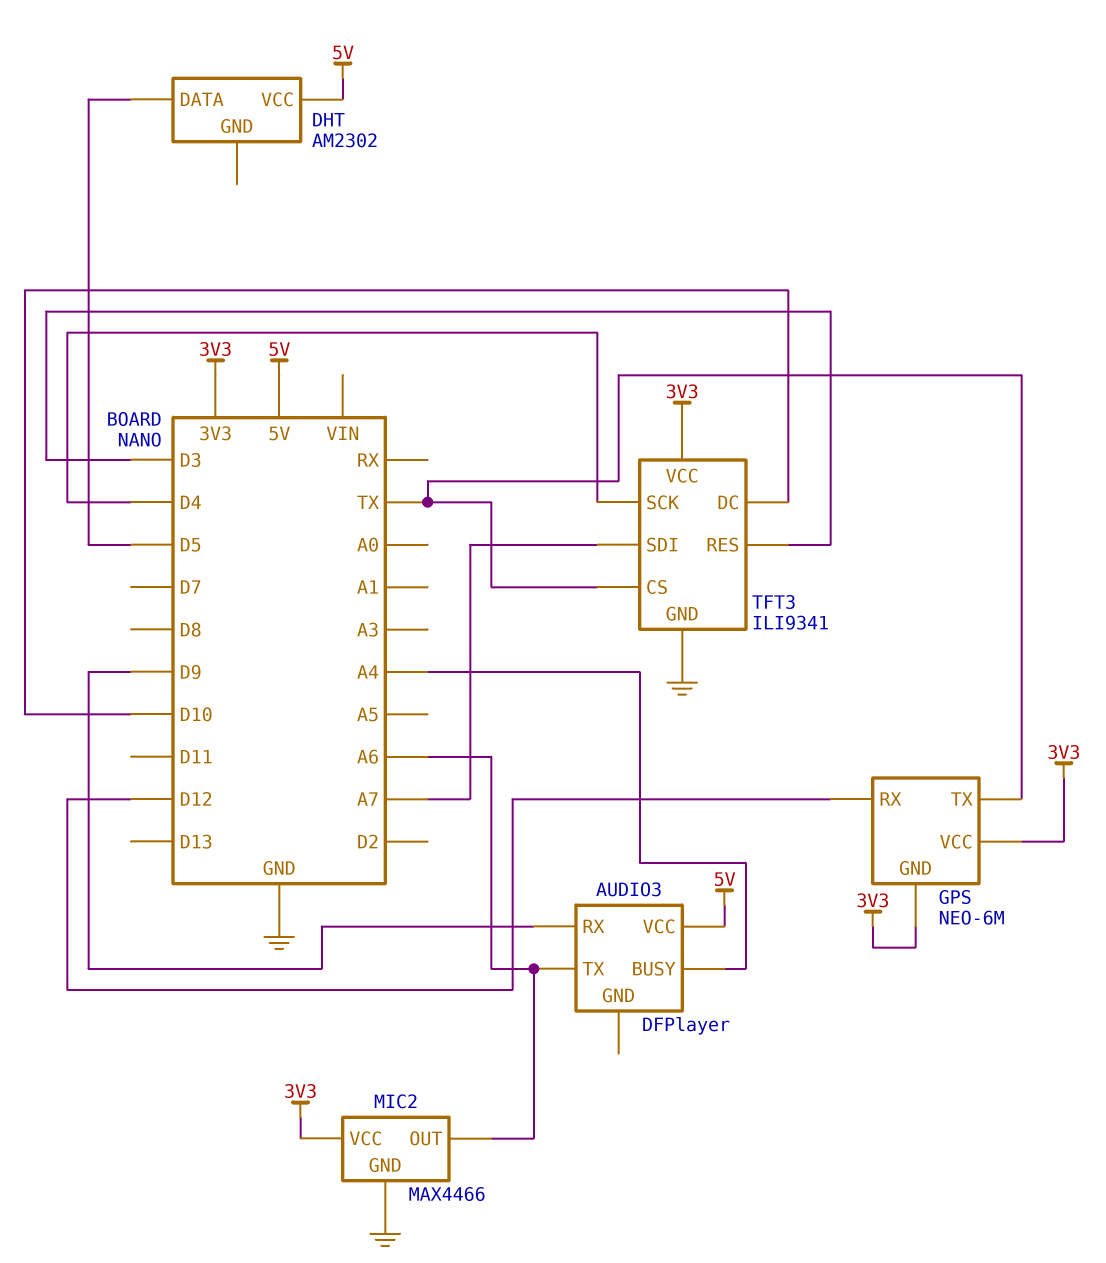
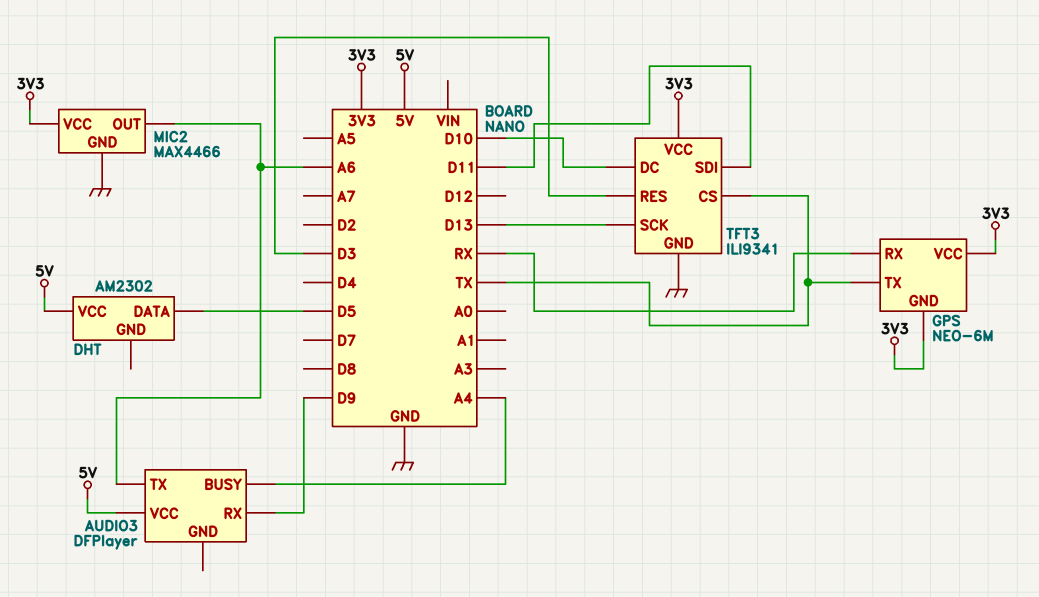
GPS pin RX: D12 -> RX
TFT3 pin SCK: D4 -> D13
TFT3 pin SDI: A7 -> D11

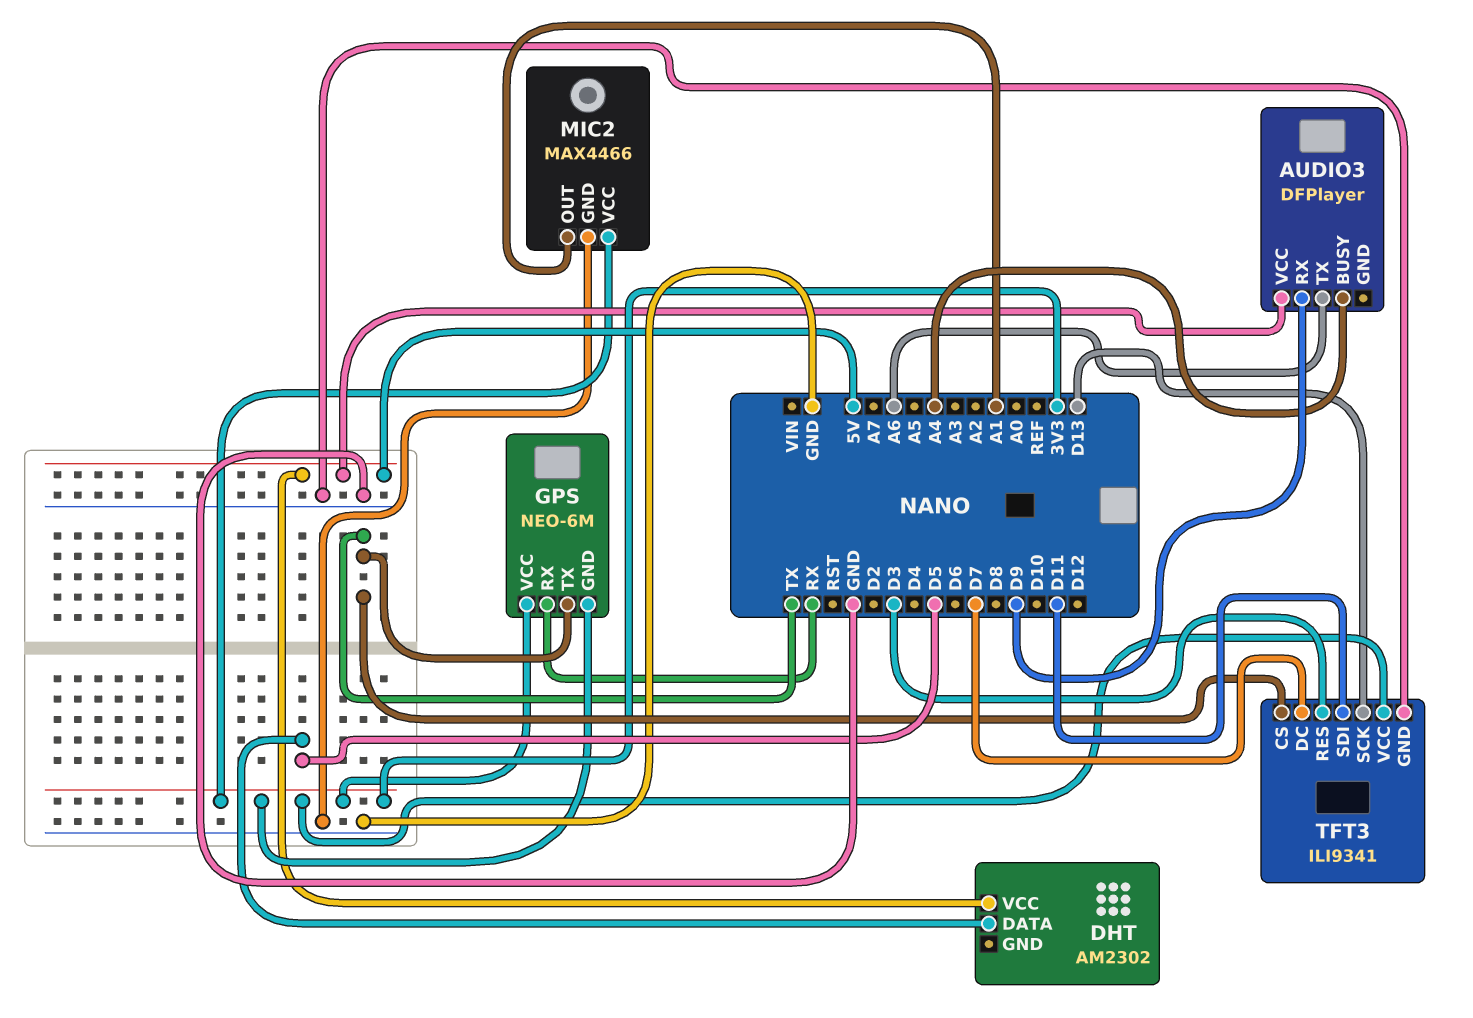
MIC2 pin OUT: A6 -> A1
TFT3 pin DC: D10 -> D7

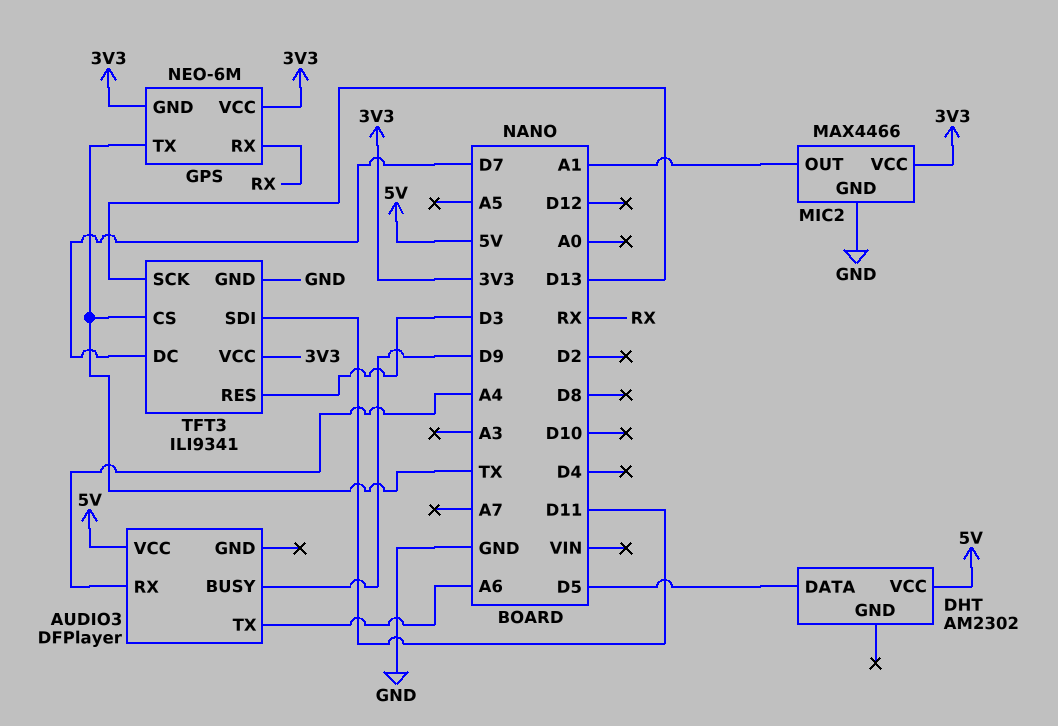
AUDIO3 pin BUSY: A4 -> D9
AUDIO3 pin RX: D9 -> A4

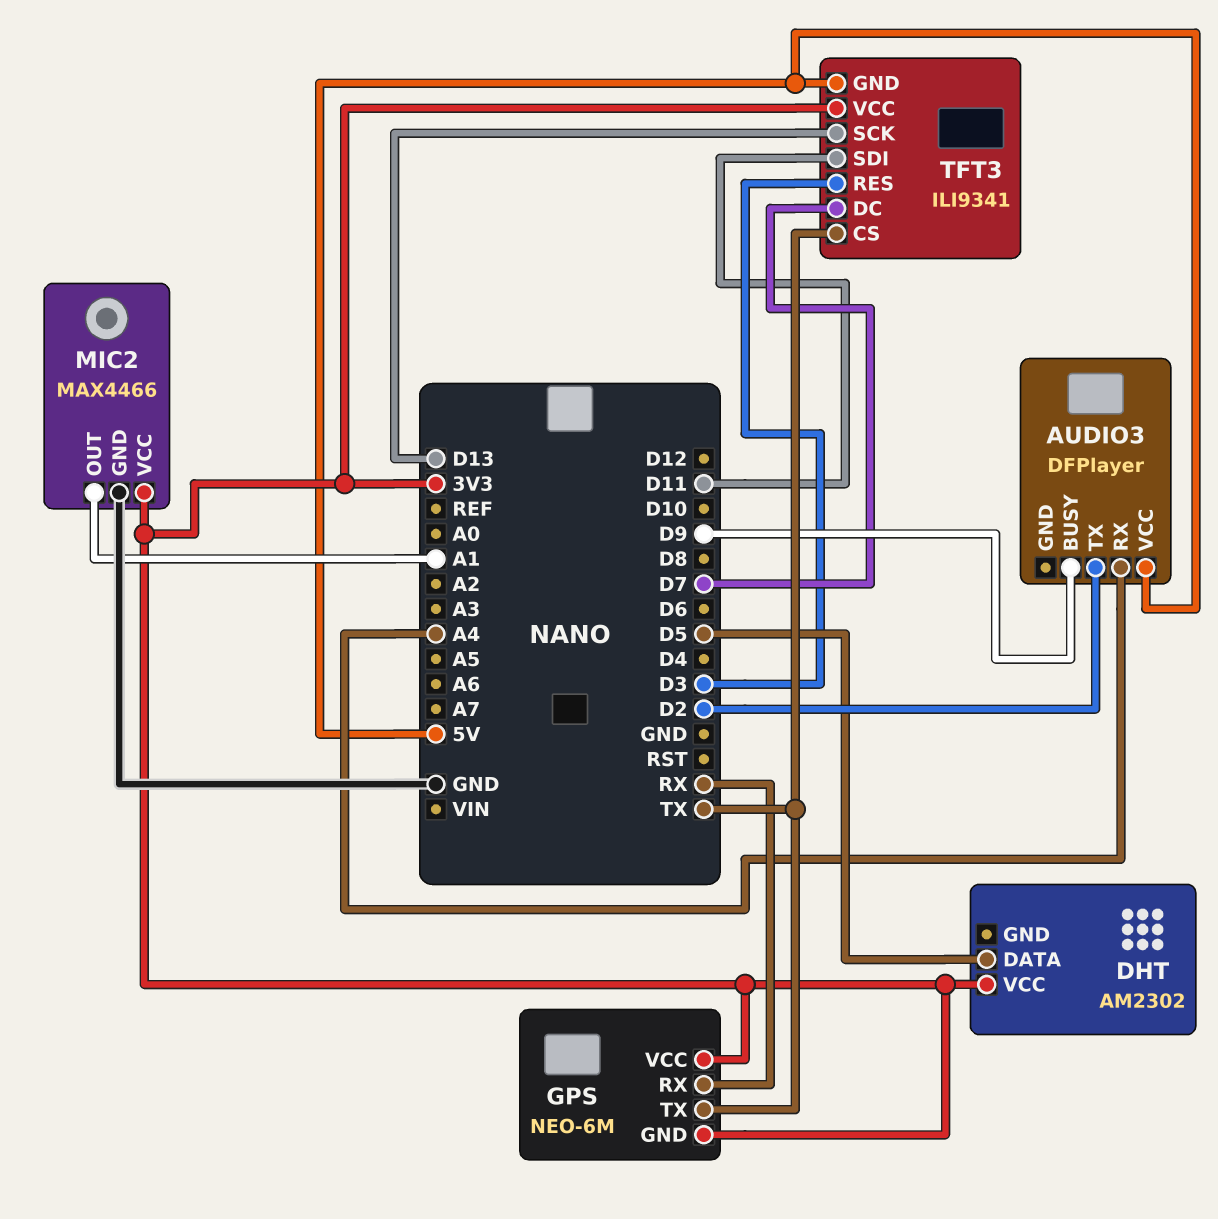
AUDIO3 pin TX: A6 -> D2
DHT pin VCC: 5V -> 3V3
TFT3 pin GND: GND -> 5V

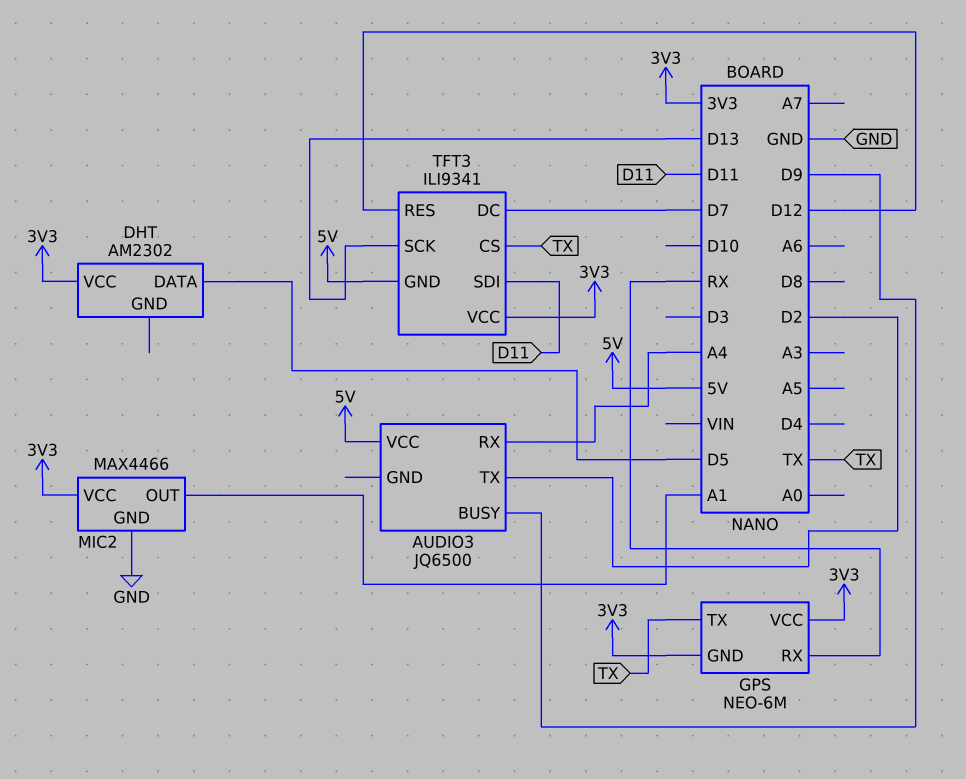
AUDIO3: DFPlayer -> JQ6500
TFT3 pin RES: D3 -> D12

